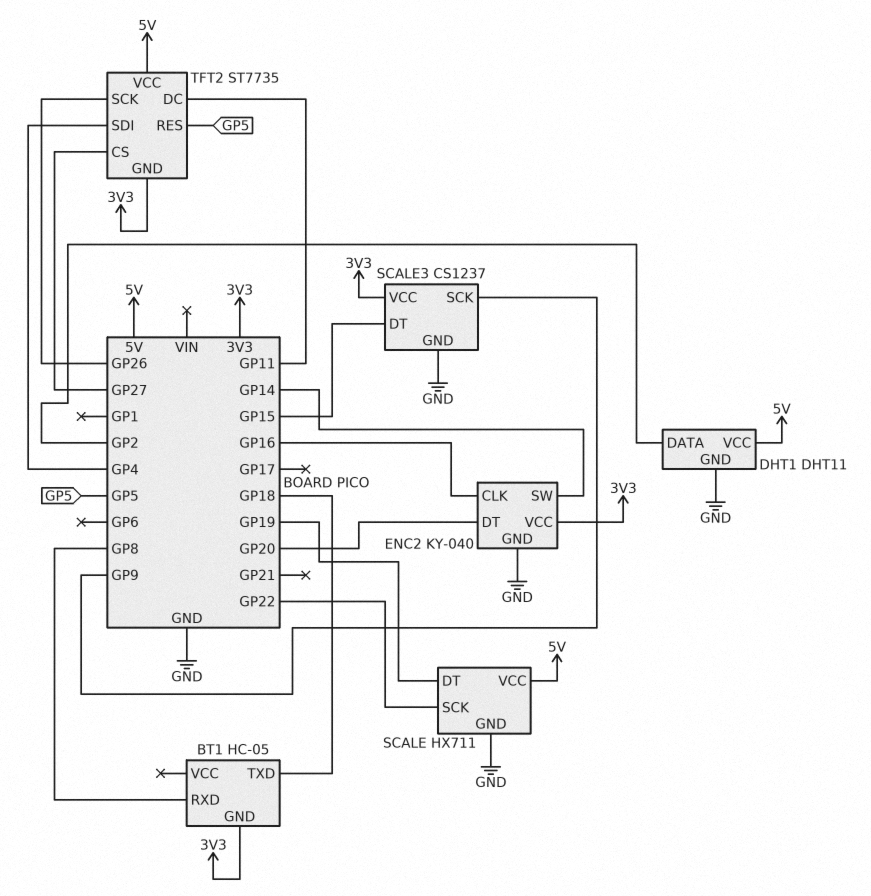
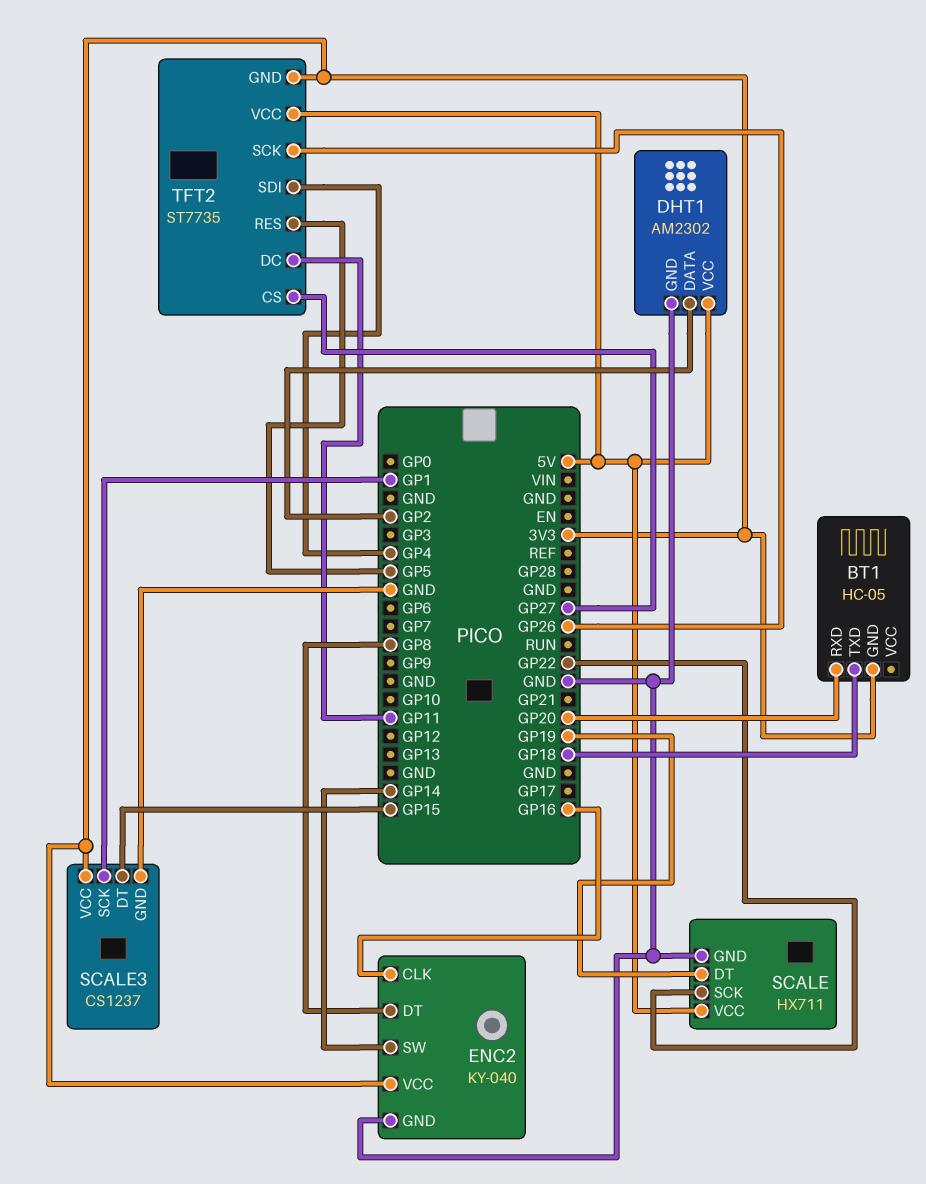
BT1 pin RXD: GP8 -> GP20
DHT1: DHT11 -> AM2302
ENC2 pin DT: GP20 -> GP8
SCALE3 pin SCK: GP9 -> GP1

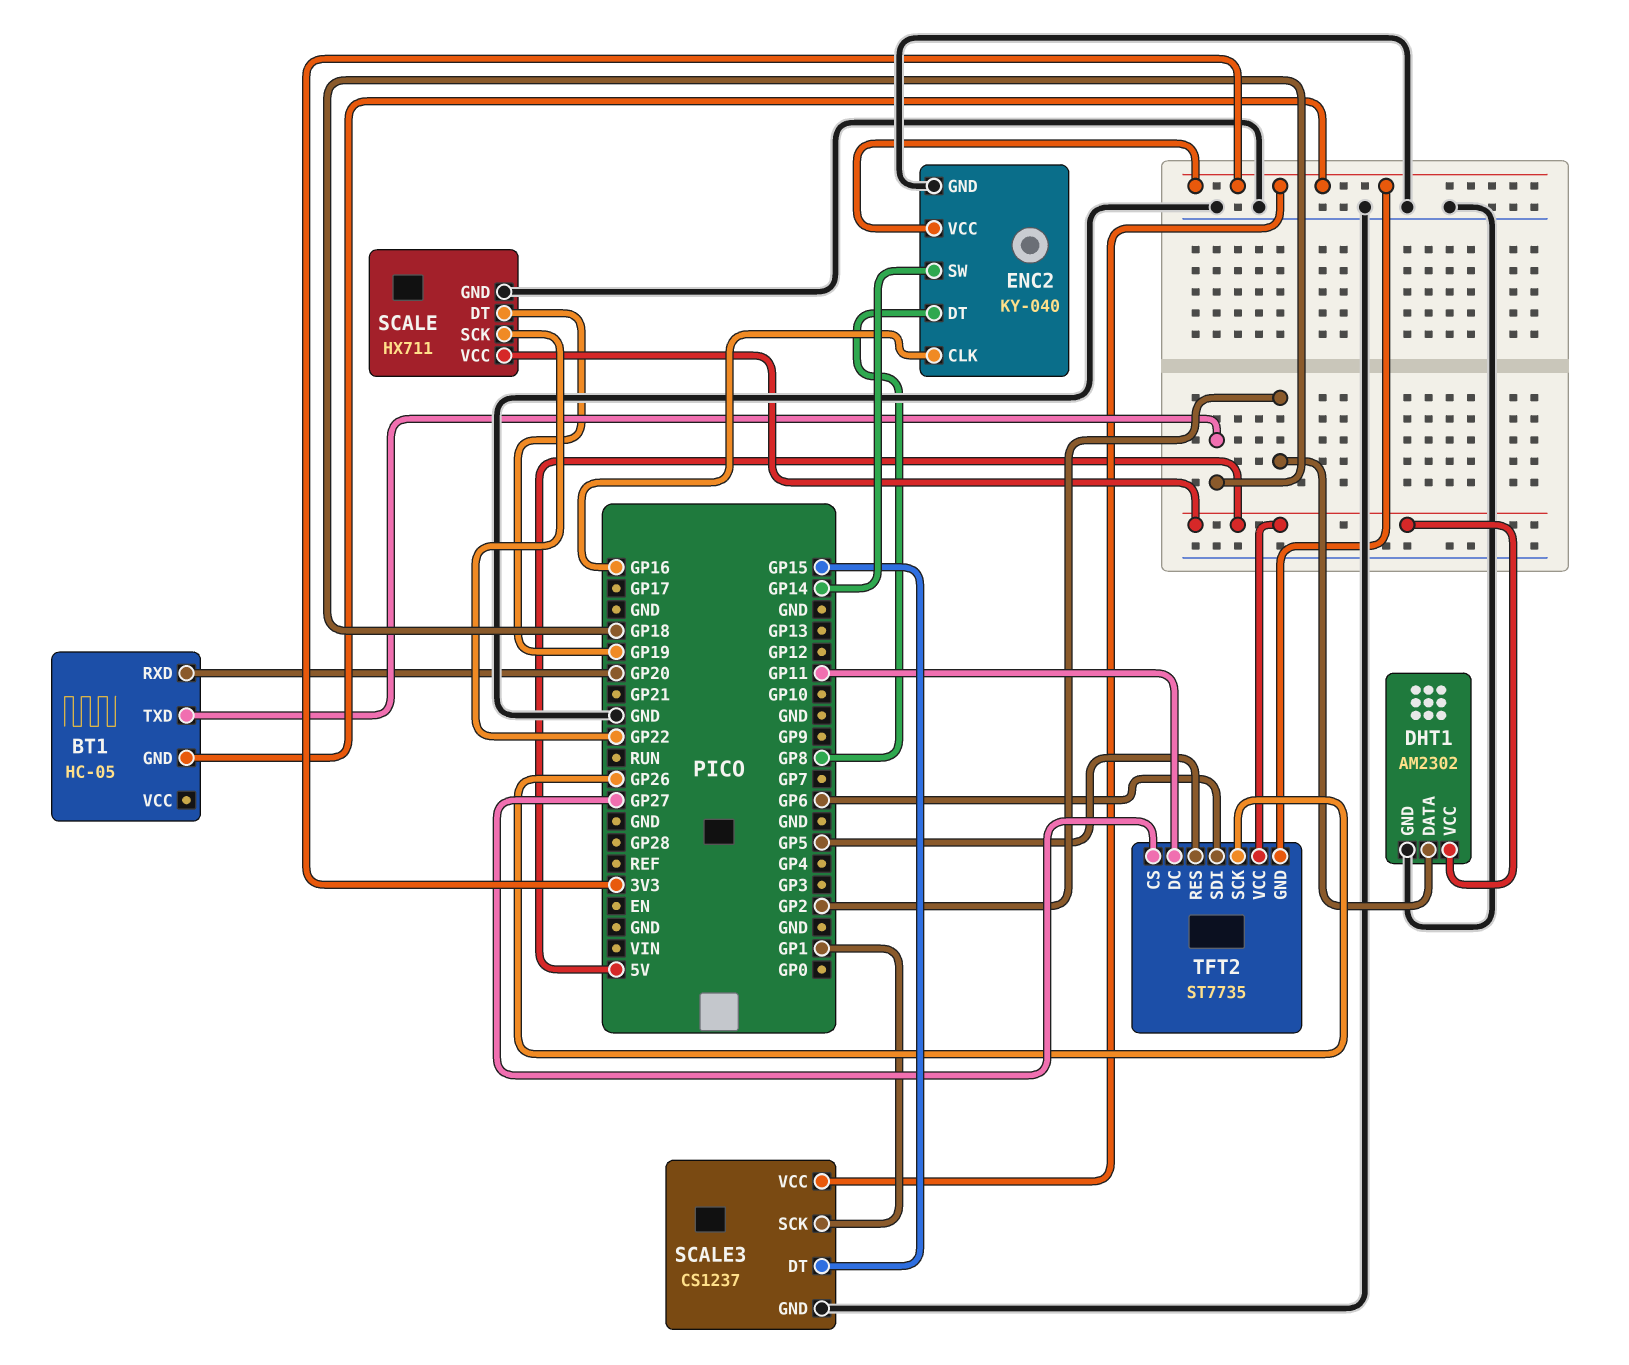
TFT2 pin SDI: GP4 -> GP6

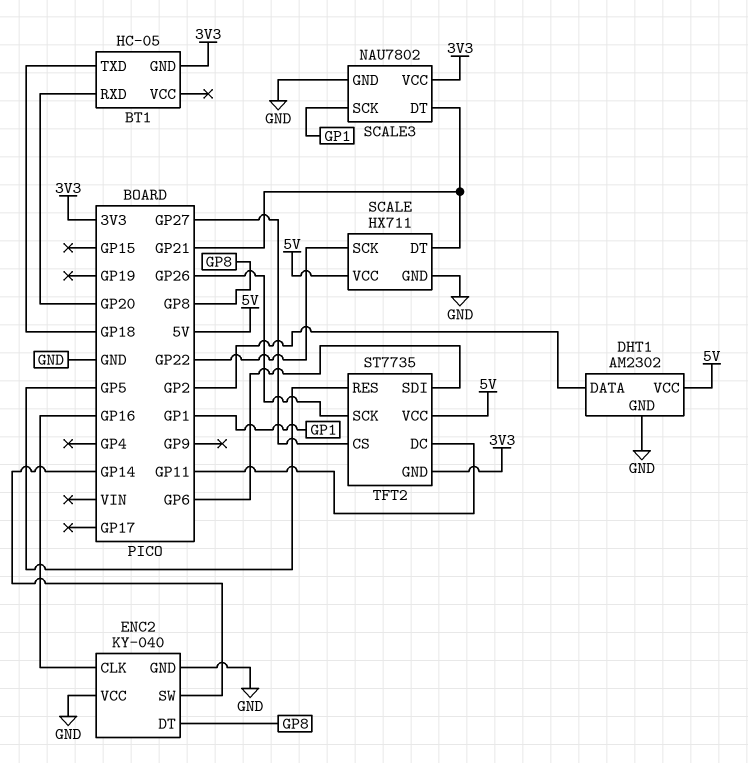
ENC2 pin VCC: 3V3 -> GND
SCALE pin DT: GP19 -> GP21
SCALE3: CS1237 -> NAU7802
SCALE3 pin DT: GP15 -> GP21

